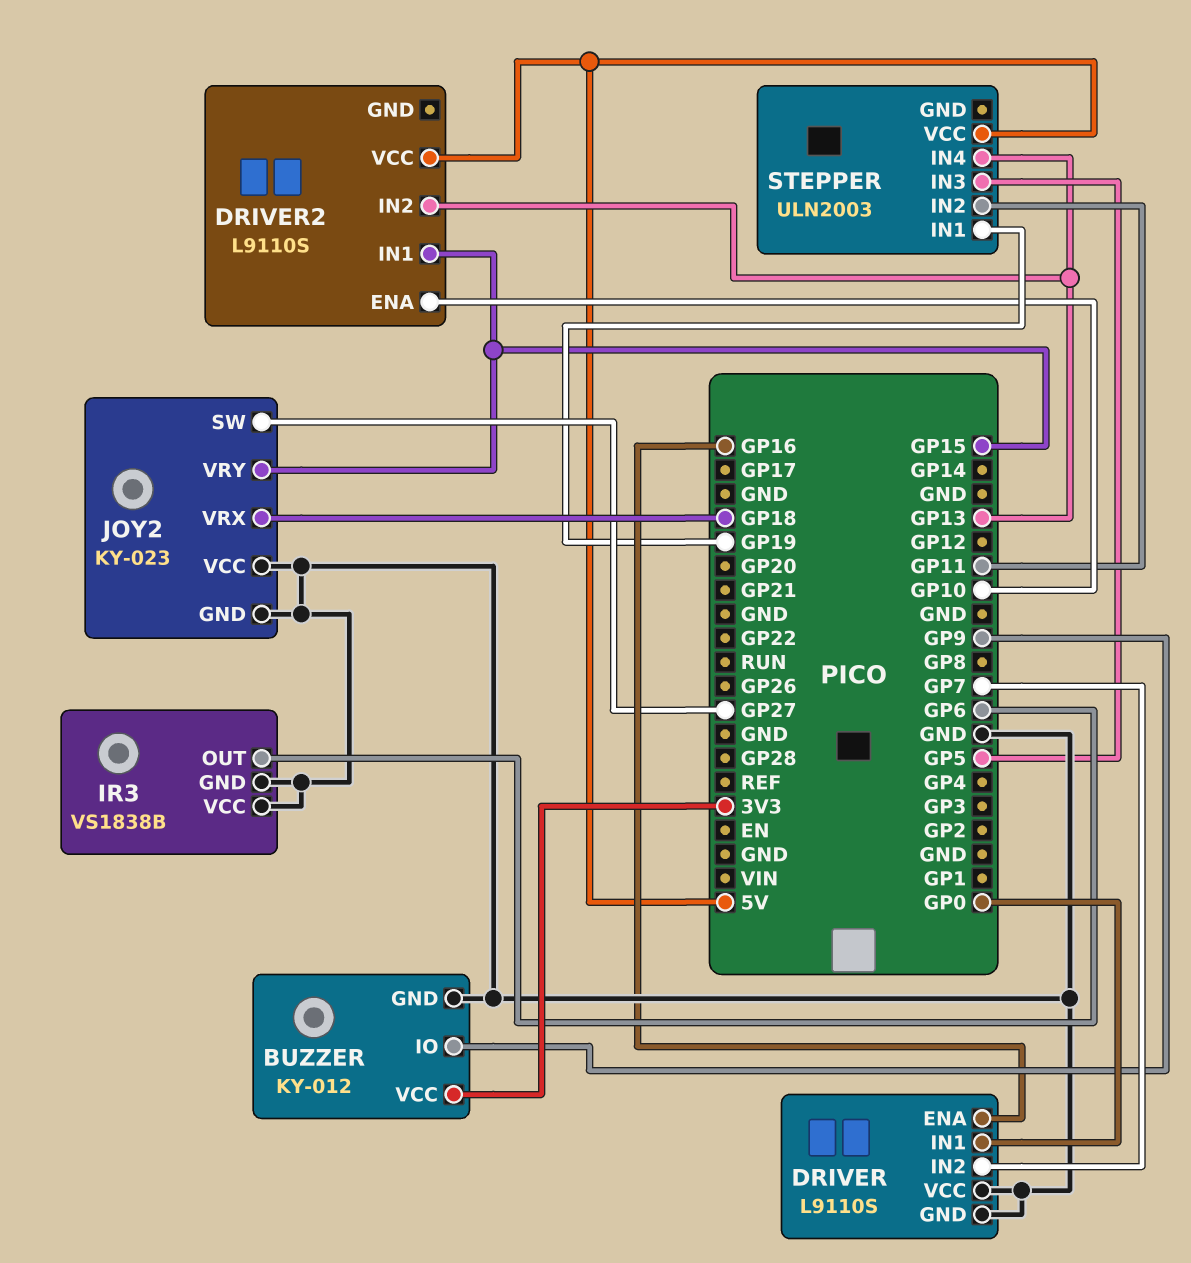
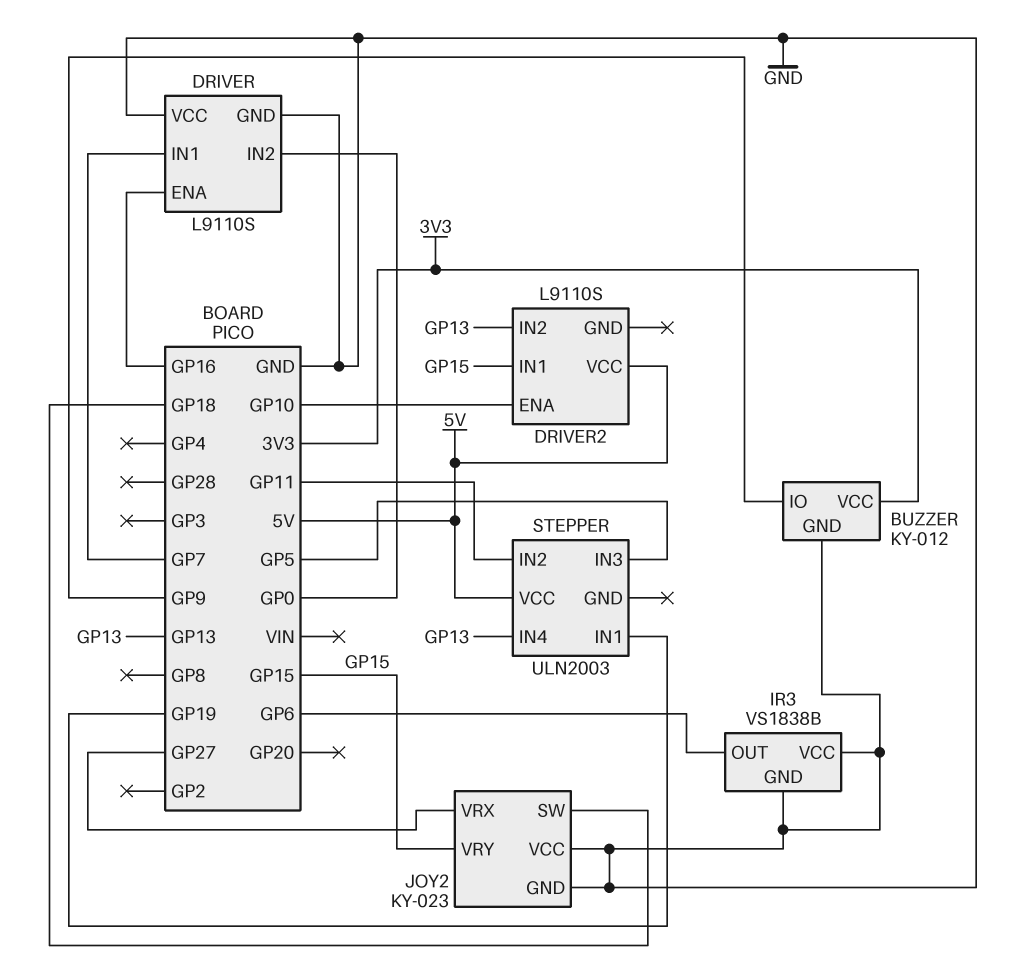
DRIVER pin IN1: GP0 -> GP7
DRIVER pin IN2: GP7 -> GP0
JOY2 pin SW: GP27 -> GP18
JOY2 pin VRX: GP18 -> GP27

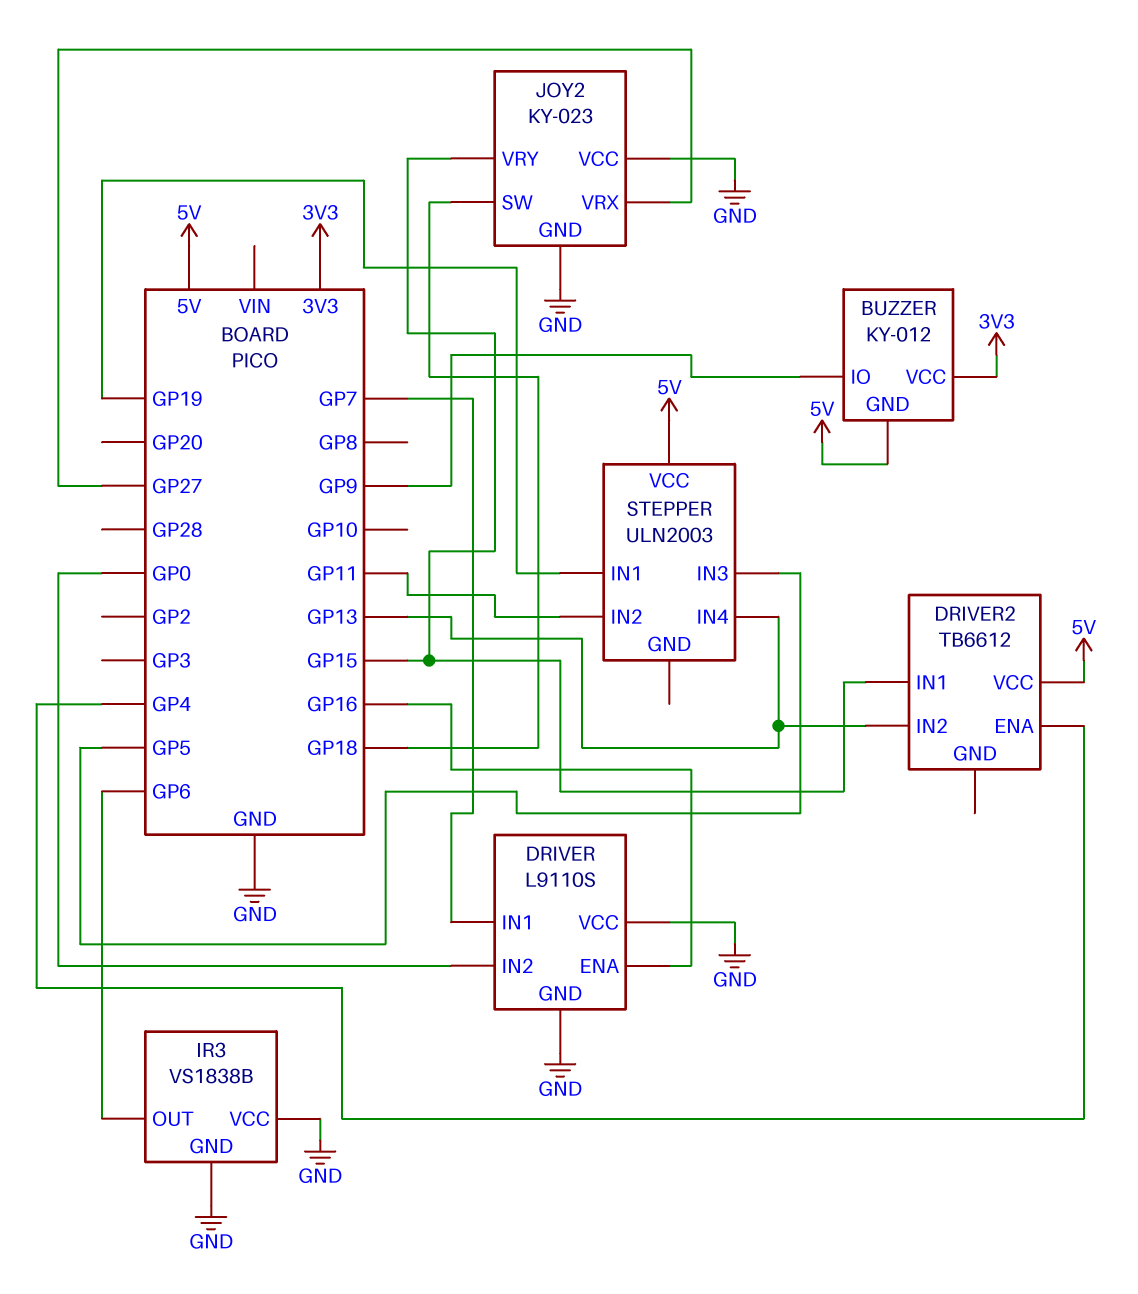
BUZZER pin GND: GND -> 5V
DRIVER2: L9110S -> TB6612
DRIVER2 pin ENA: GP10 -> GP4

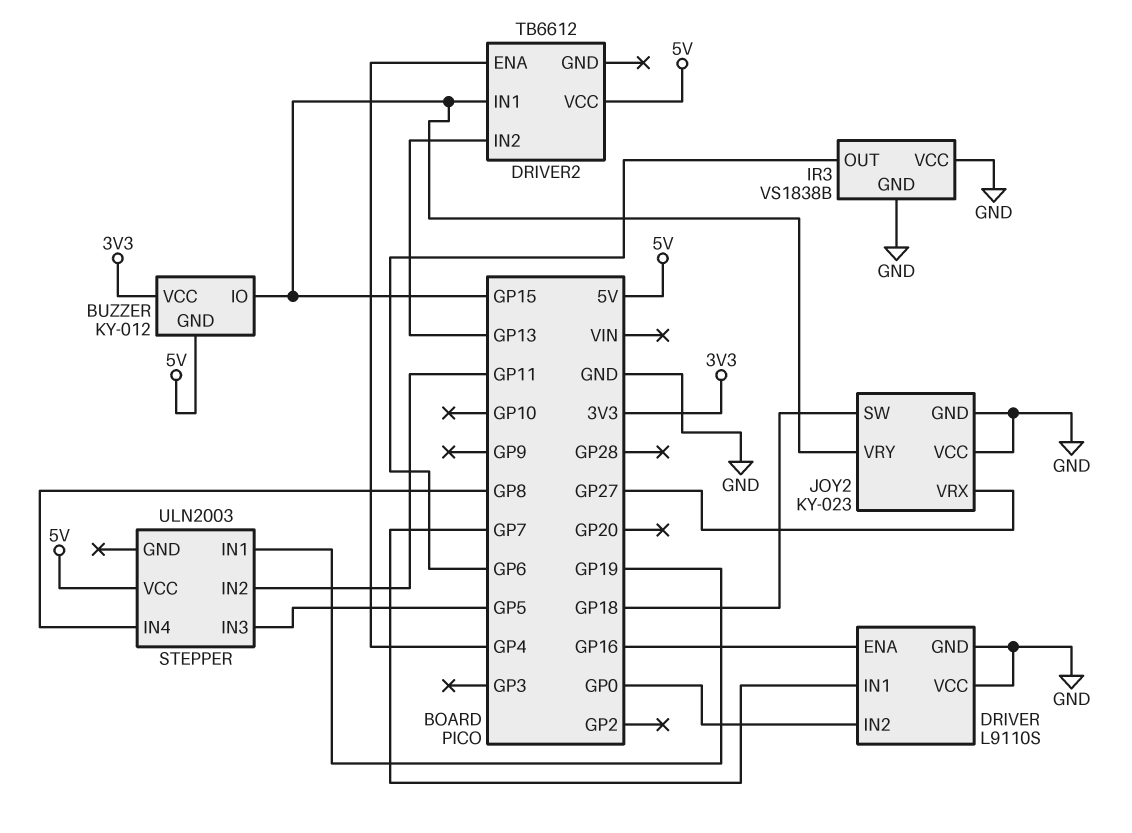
BUZZER pin IO: GP9 -> GP15
STEPPER pin IN4: GP13 -> GP8

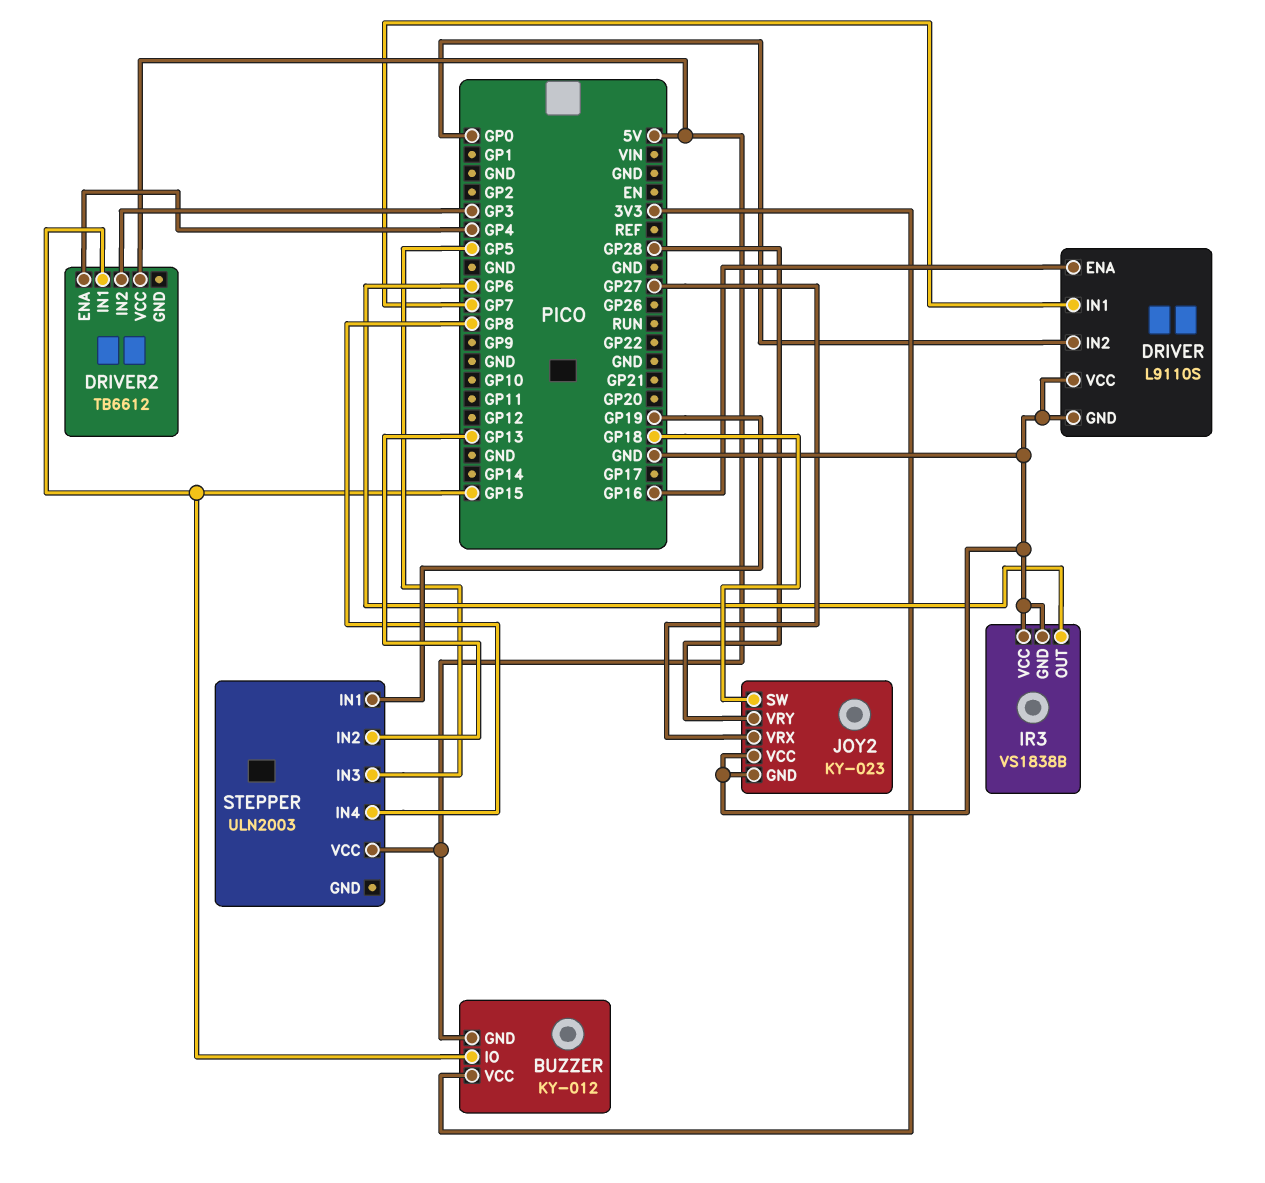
DRIVER2 pin IN2: GP13 -> GP3
JOY2 pin VRY: GP15 -> GP28
STEPPER pin IN2: GP11 -> GP13

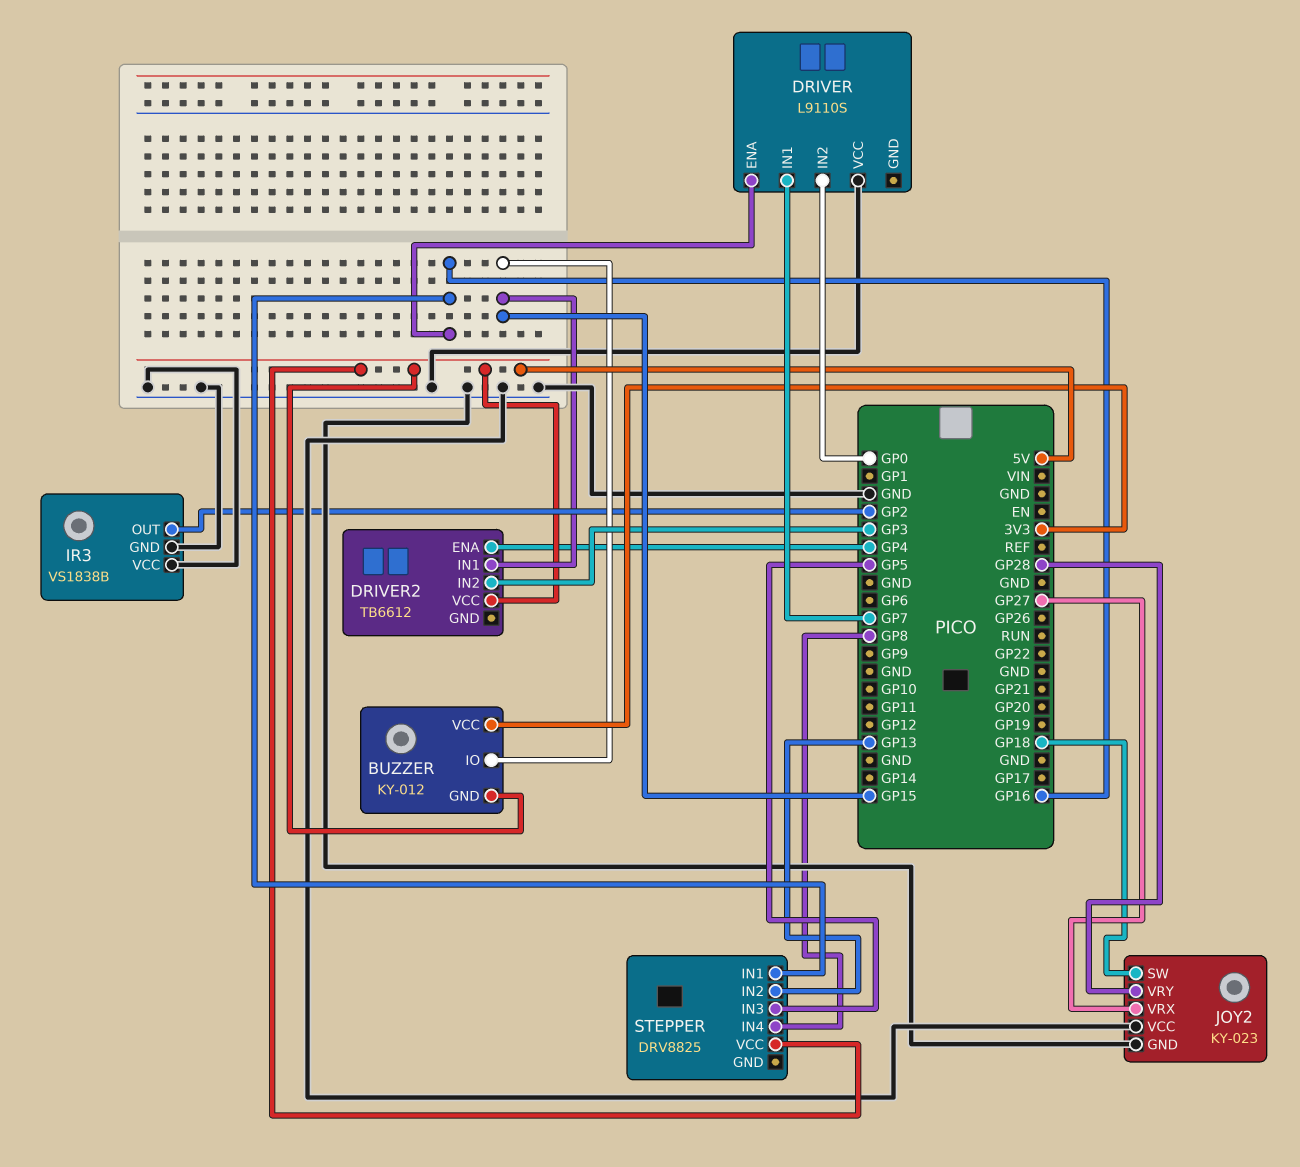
DRIVER pin GND: GND -> none
IR3 pin OUT: GP6 -> GP2
STEPPER: ULN2003 -> DRV8825
STEPPER pin IN1: GP19 -> GP16

